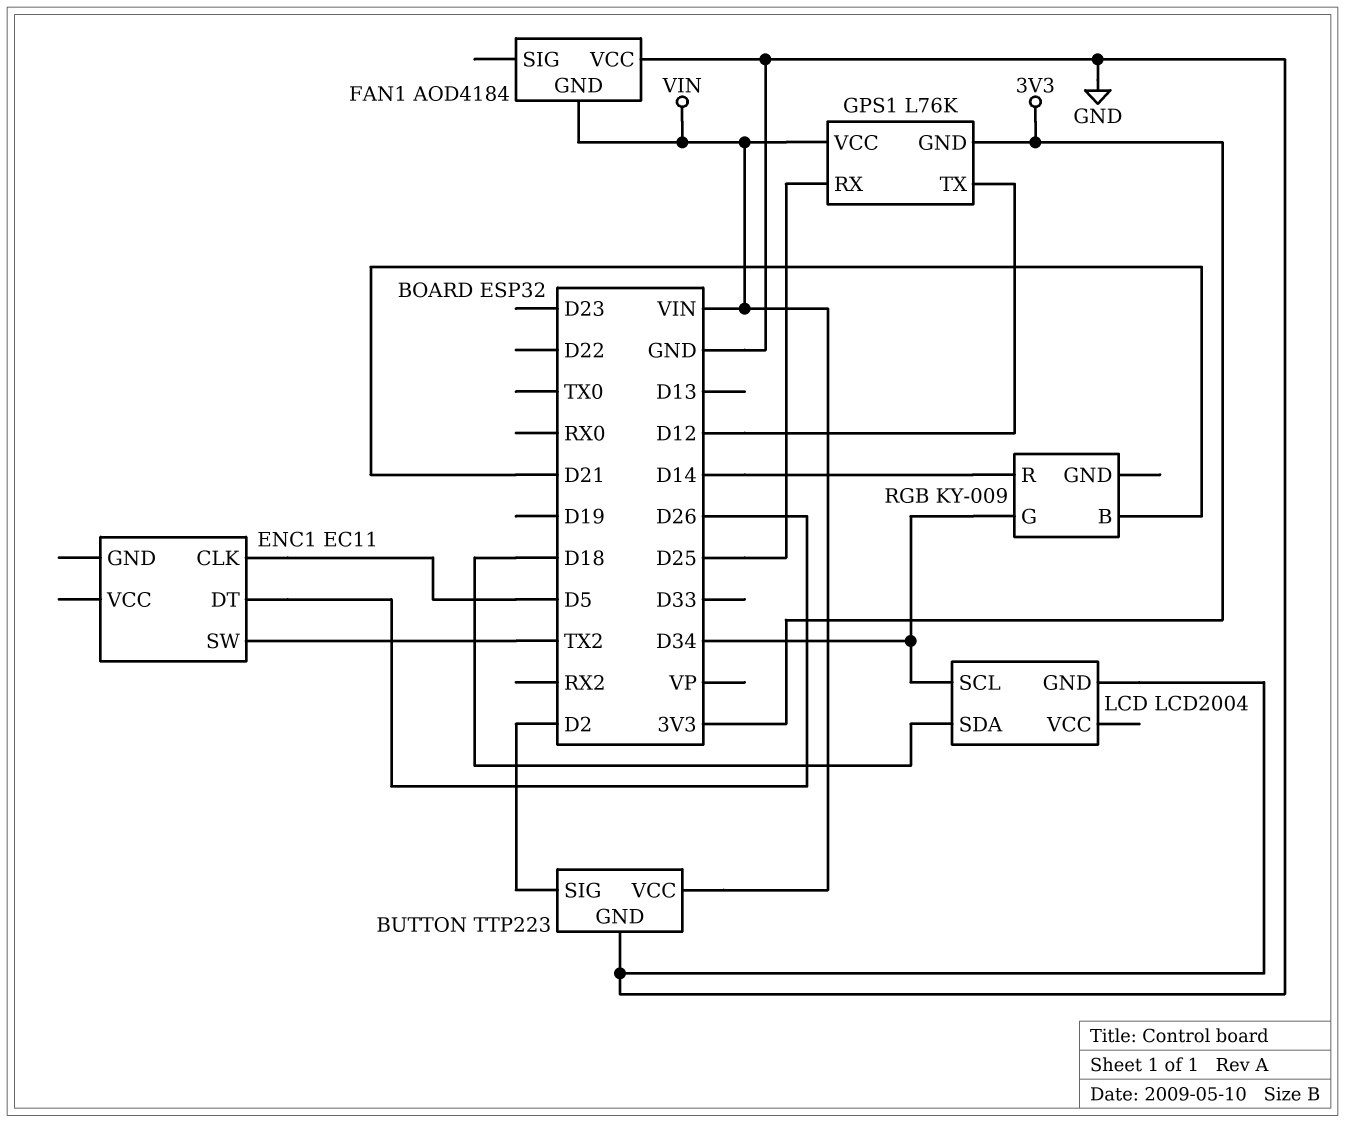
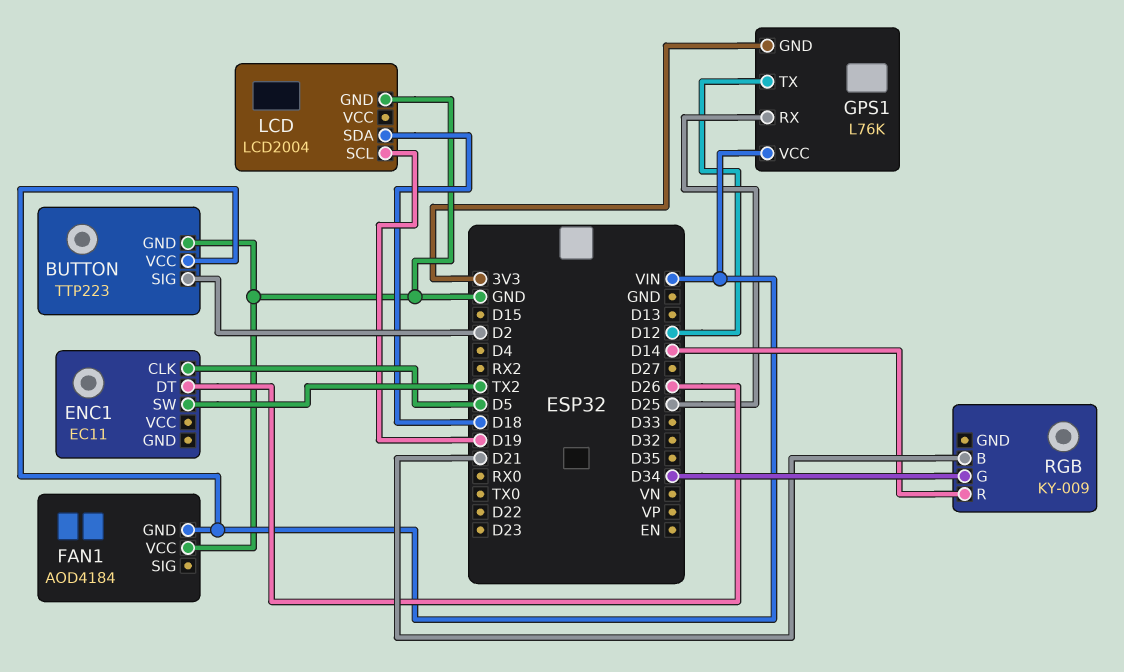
LCD pin SCL: D34 -> D19

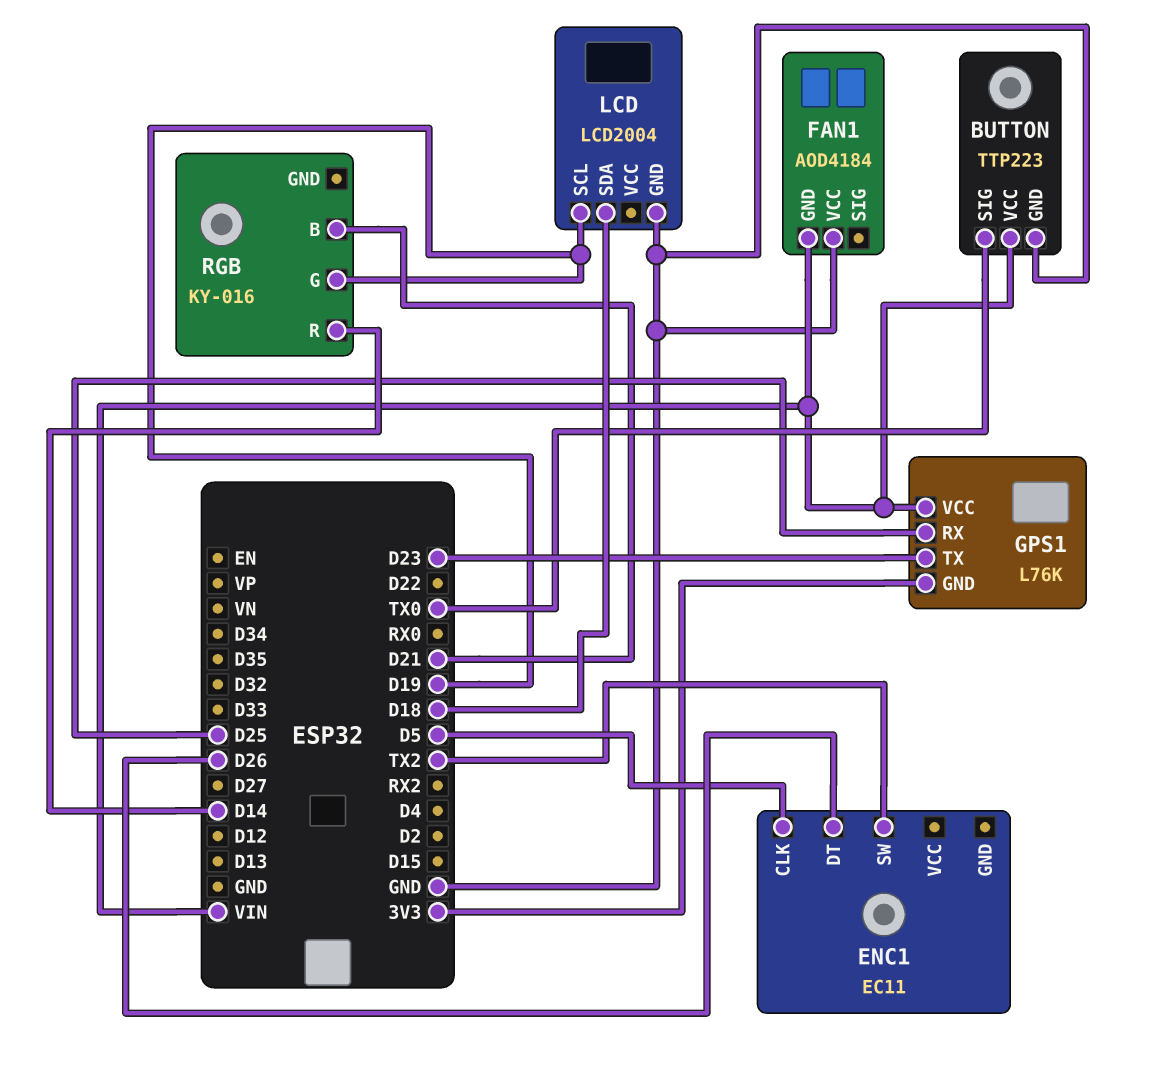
BUTTON pin SIG: D2 -> TX0
GPS1 pin TX: D12 -> D23
RGB: KY-009 -> KY-016
RGB pin G: D34 -> D19

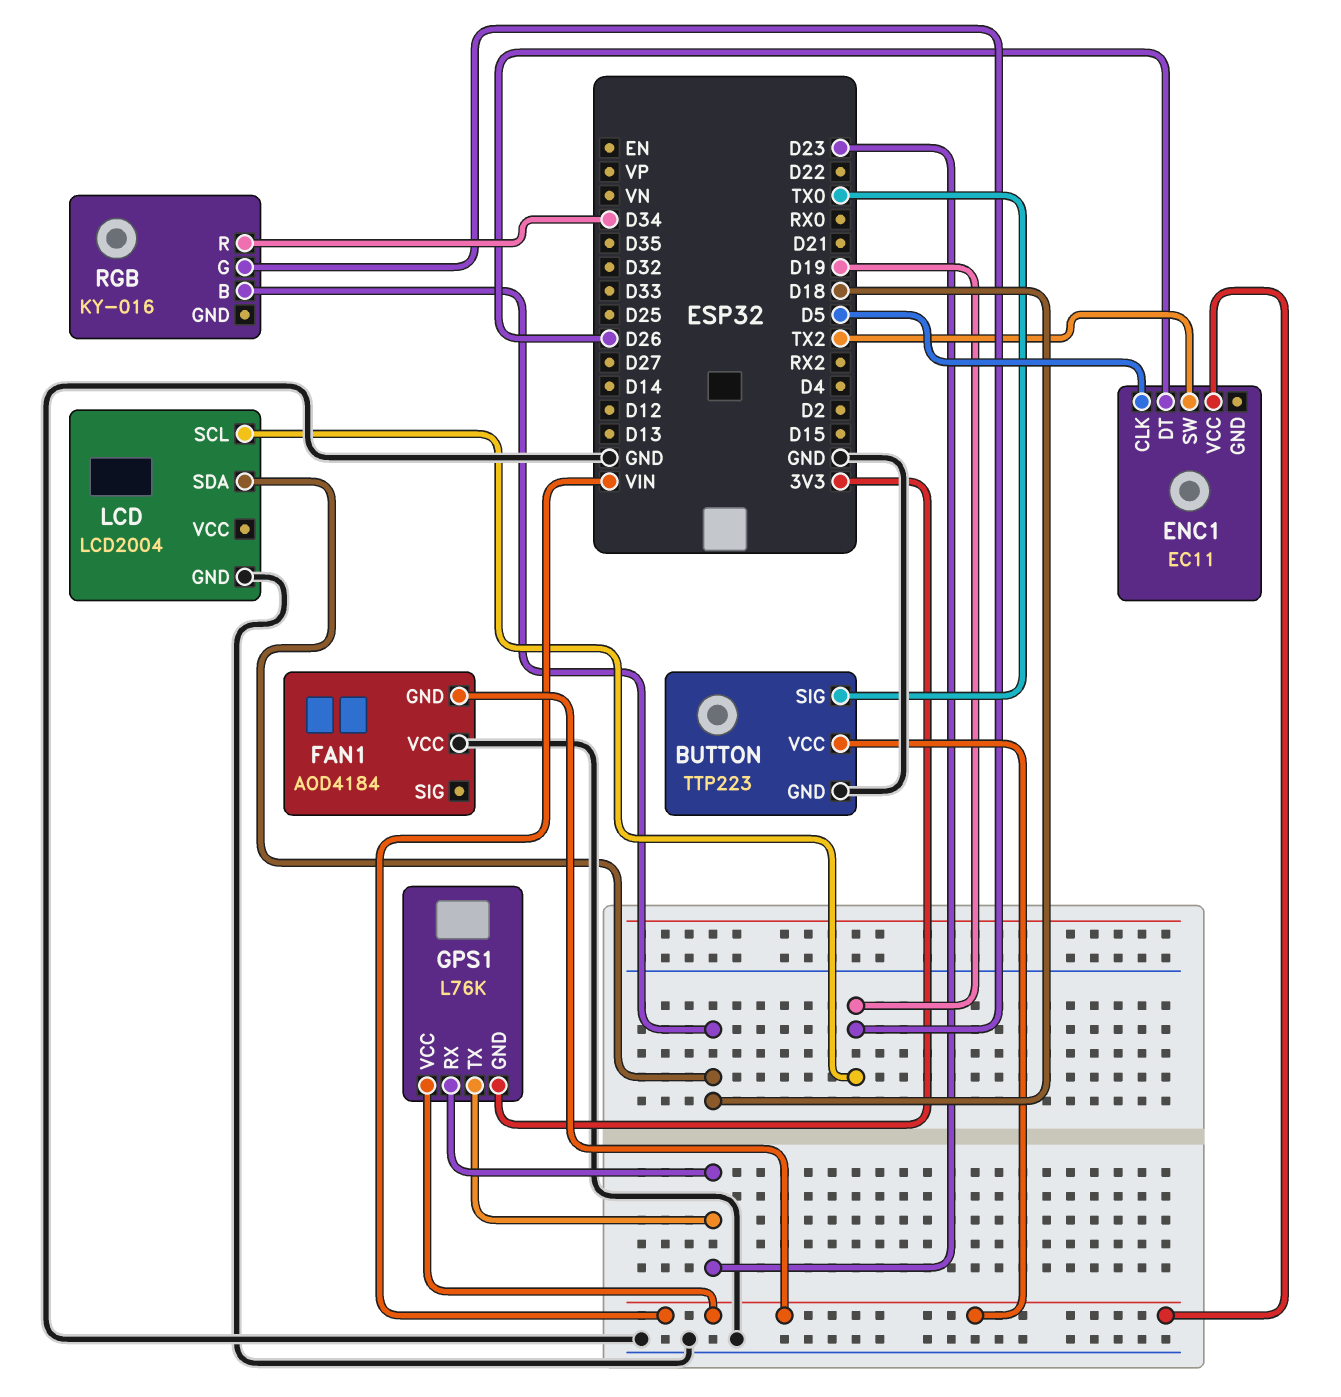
ENC1 pin VCC: none -> VIN
GPS1 pin RX: D25 -> D23
RGB pin B: D21 -> D18
RGB pin R: D14 -> D34

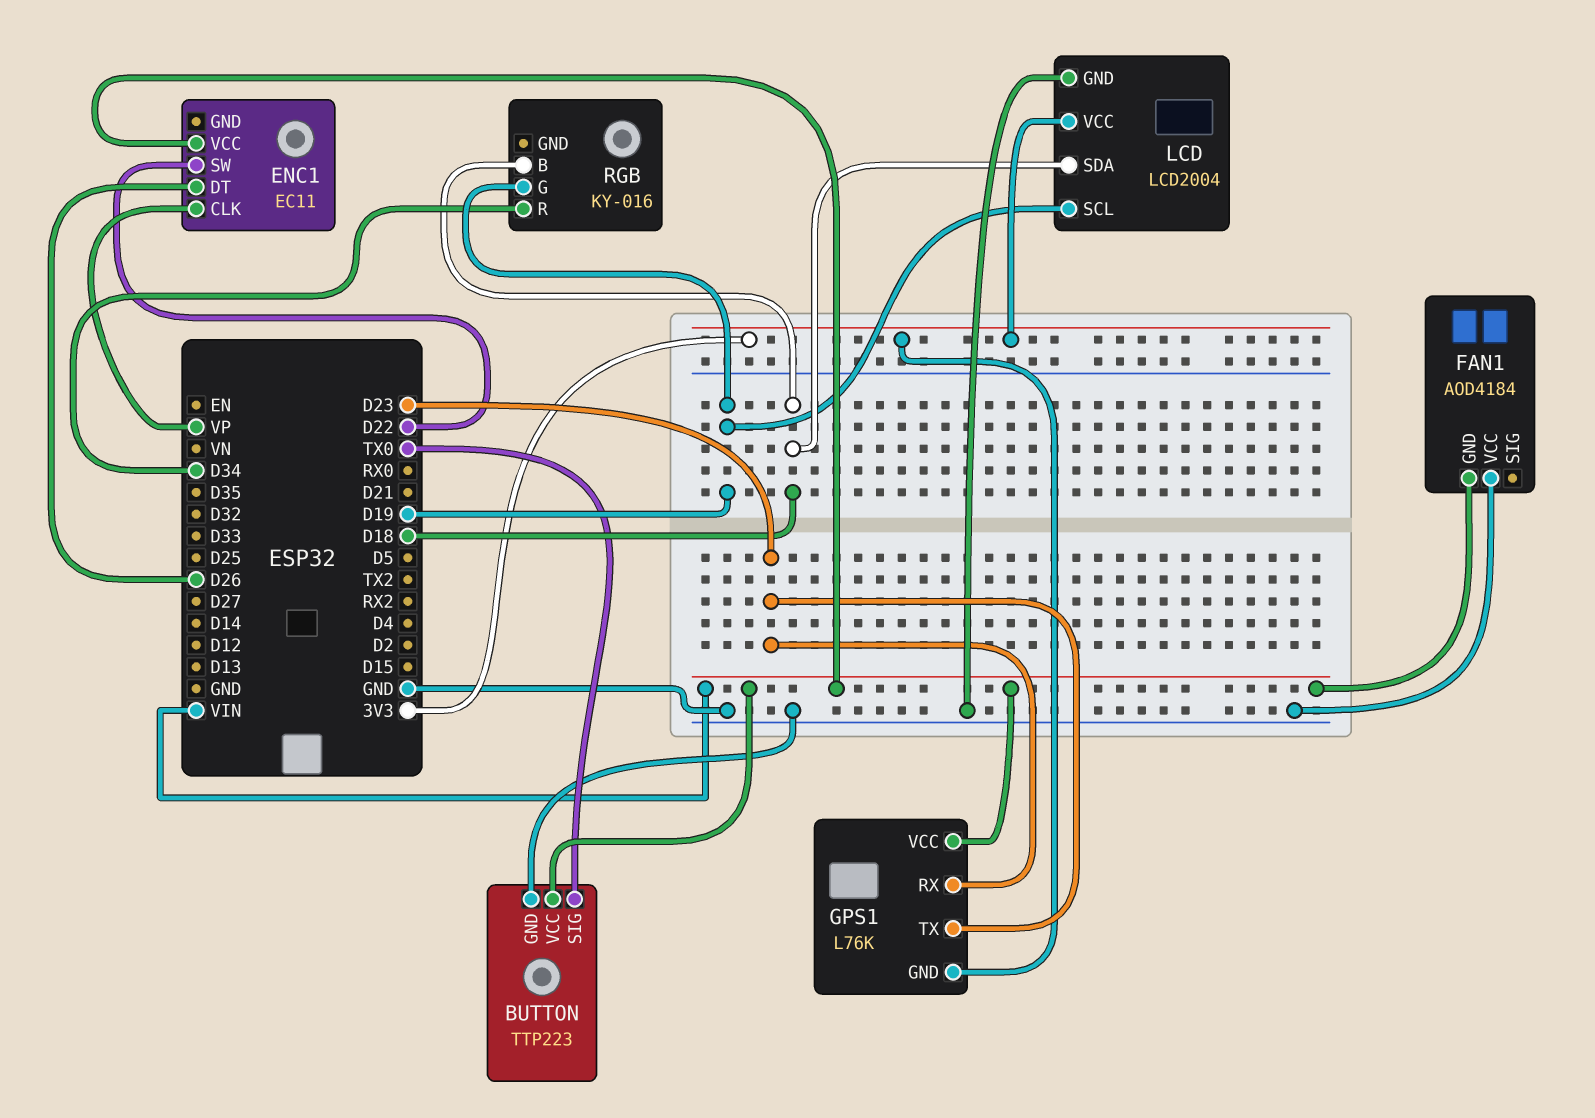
ENC1 pin CLK: D5 -> VP
ENC1 pin SW: TX2 -> D22
LCD pin VCC: none -> 3V3

